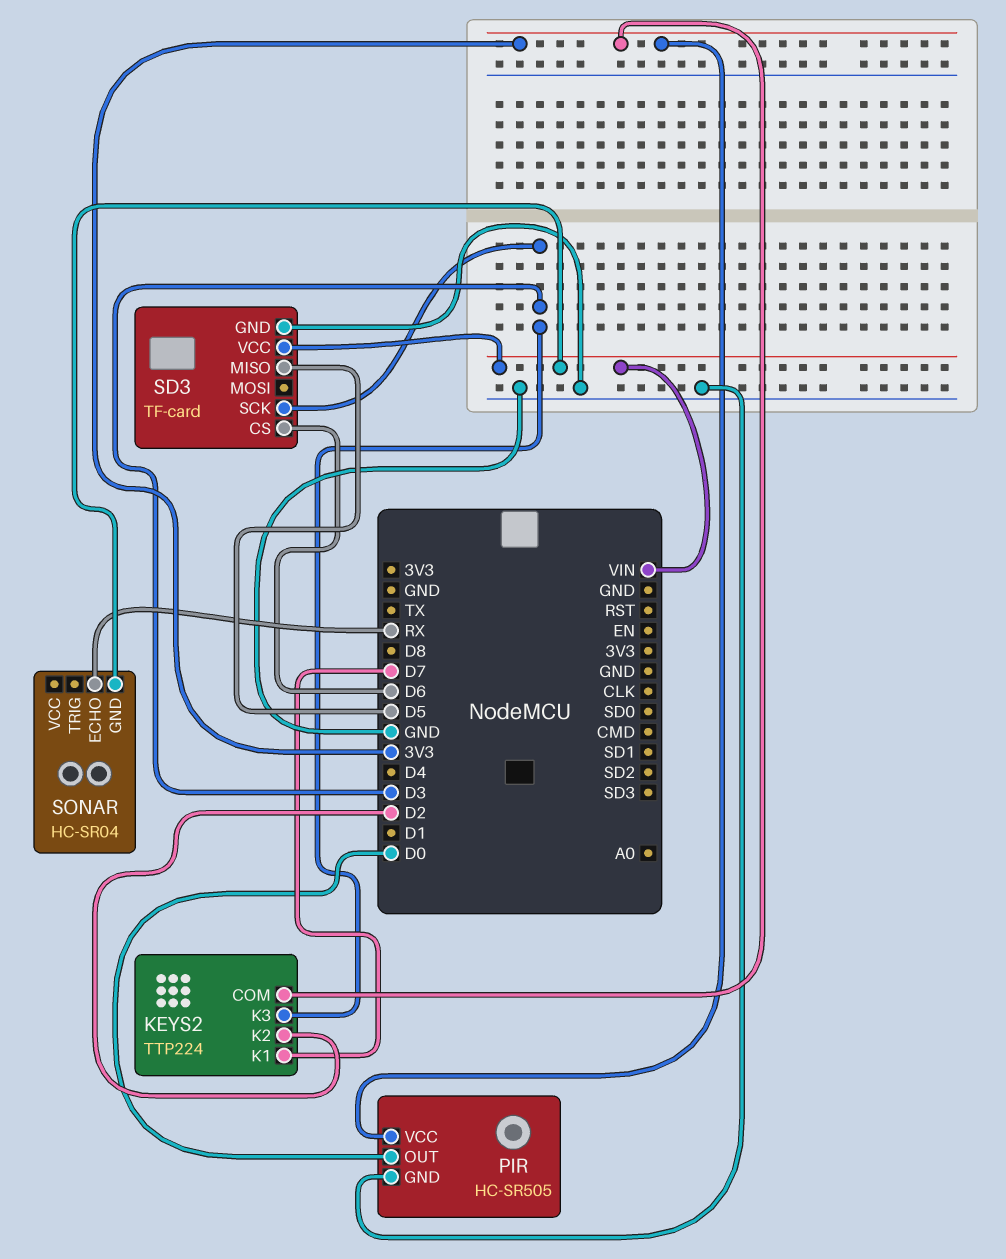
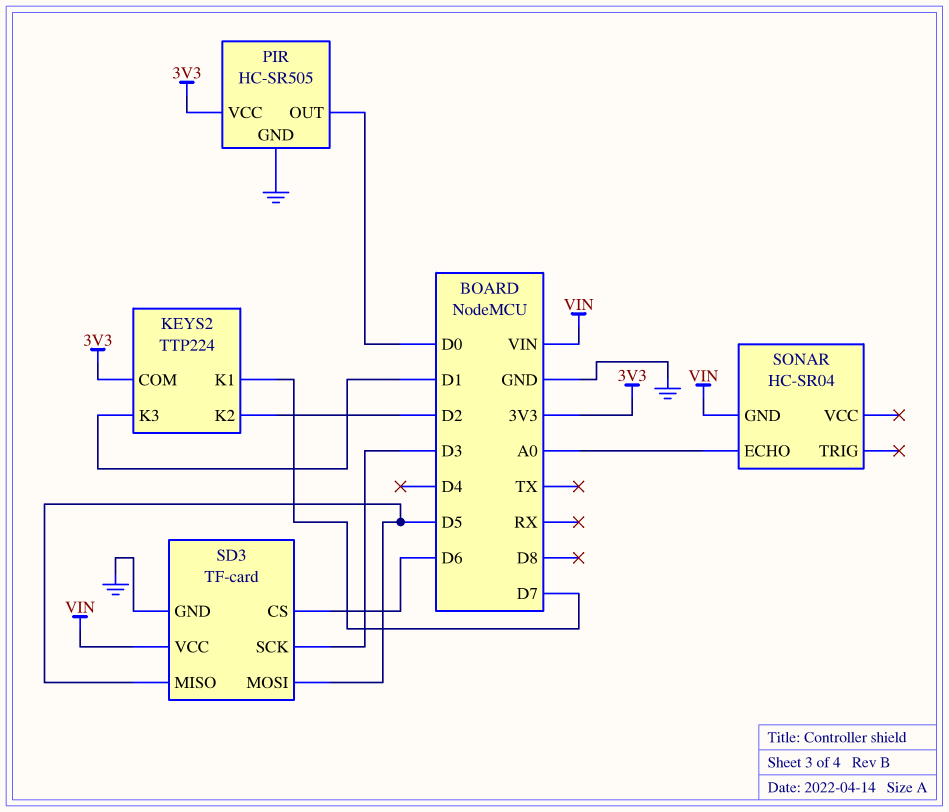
KEYS2 pin K3: D3 -> D1
SD3 pin MOSI: none -> D5
SONAR pin ECHO: RX -> A0

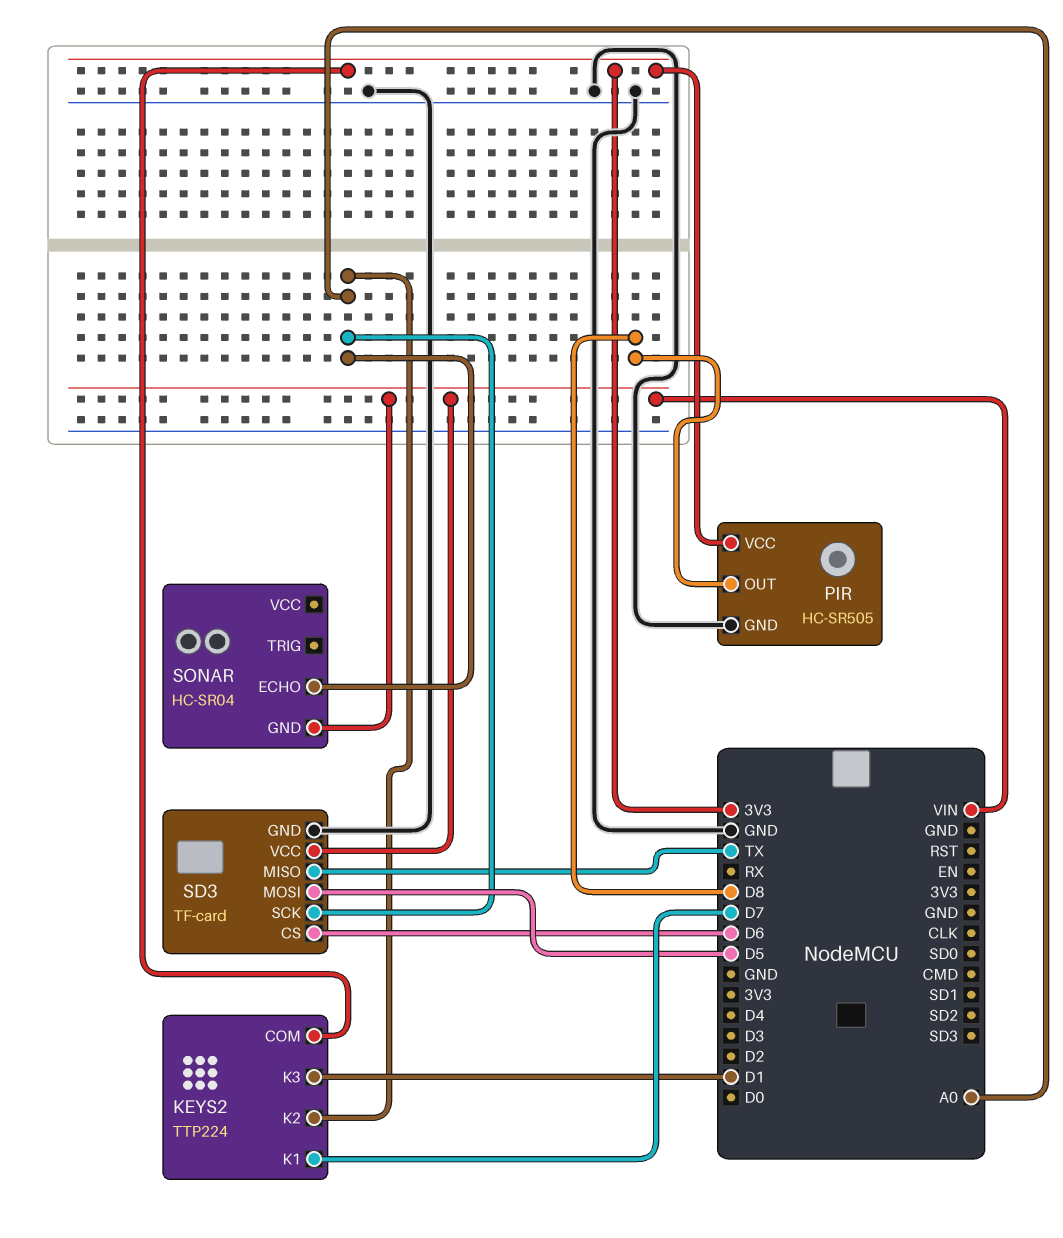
KEYS2 pin K2: D2 -> A0
PIR pin OUT: D0 -> D8
SD3 pin MISO: D5 -> TX
SD3 pin SCK: D3 -> A0

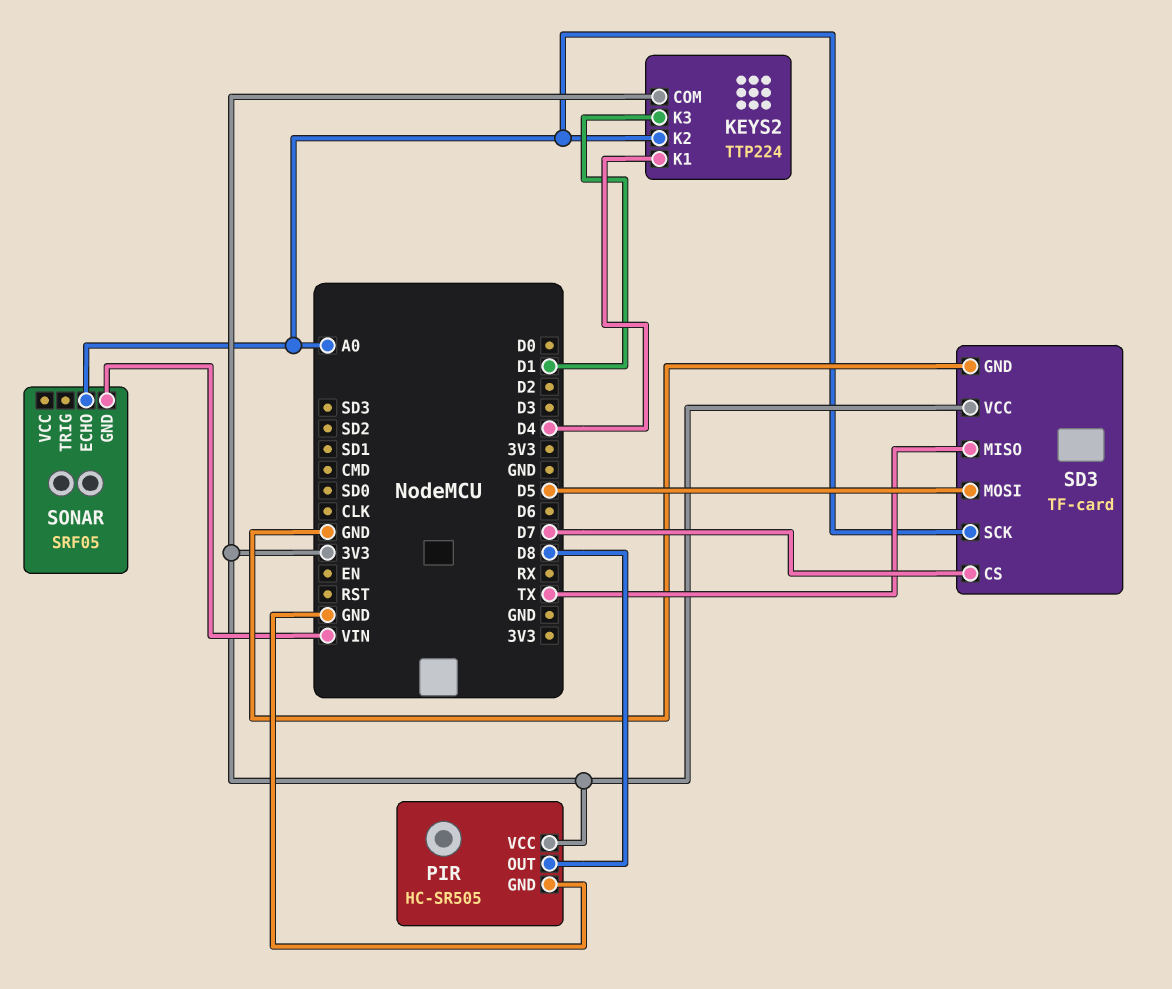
KEYS2 pin K1: D7 -> D4
SD3 pin CS: D6 -> D7
SD3 pin VCC: VIN -> 3V3
SONAR: HC-SR04 -> SRF05

